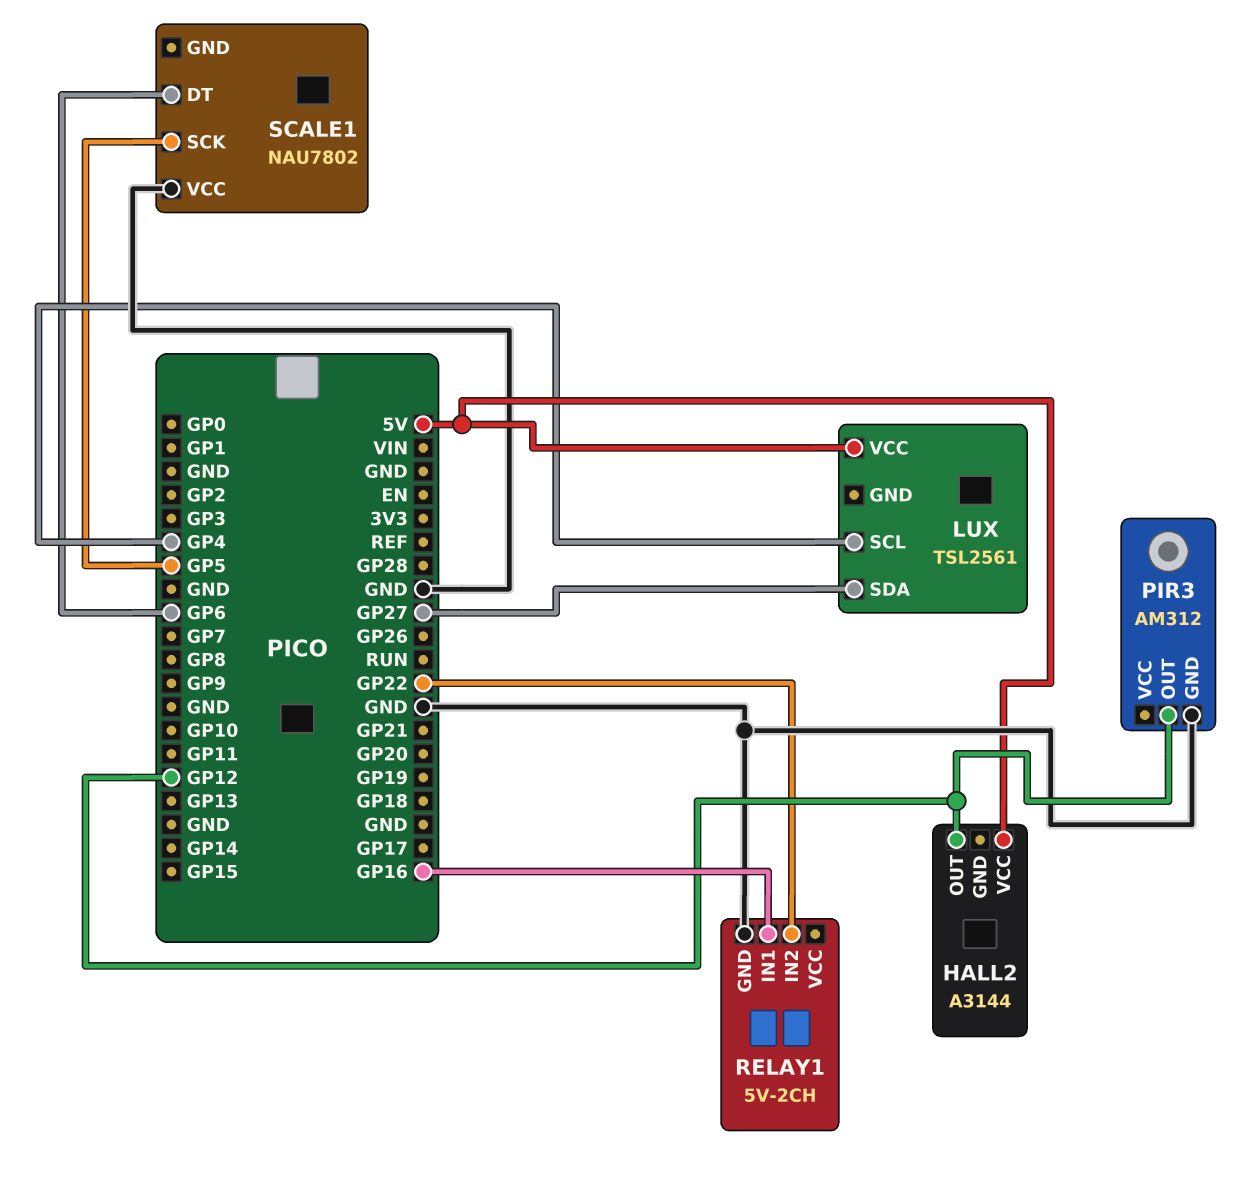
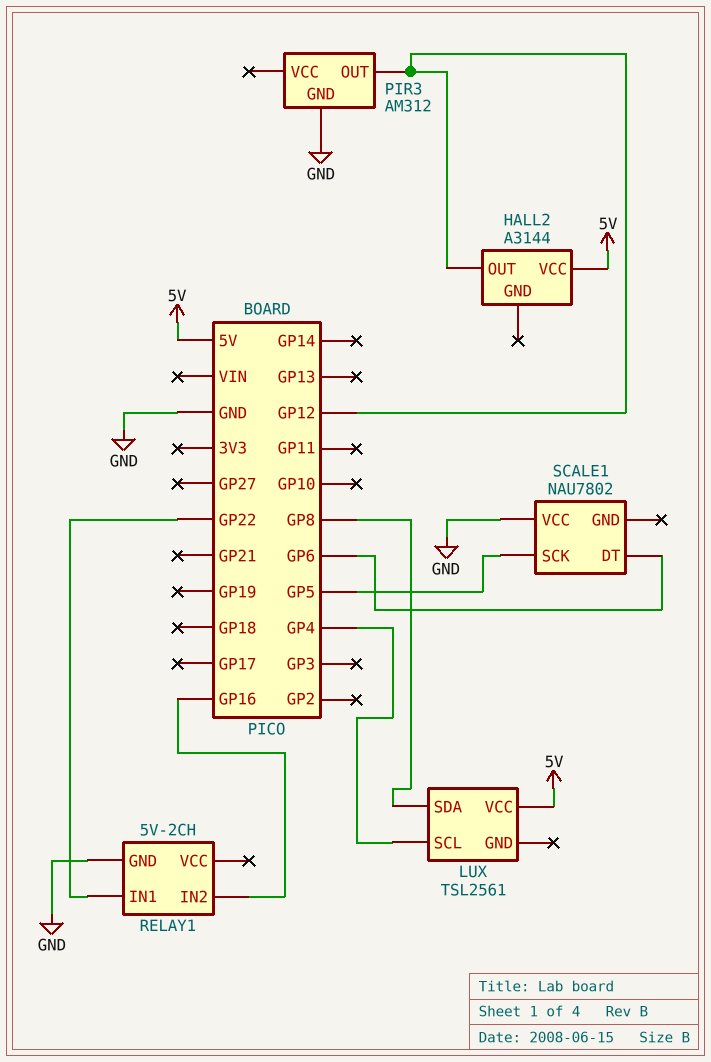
LUX pin SDA: GP27 -> GP8
RELAY1 pin IN1: GP16 -> GP22
RELAY1 pin IN2: GP22 -> GP16

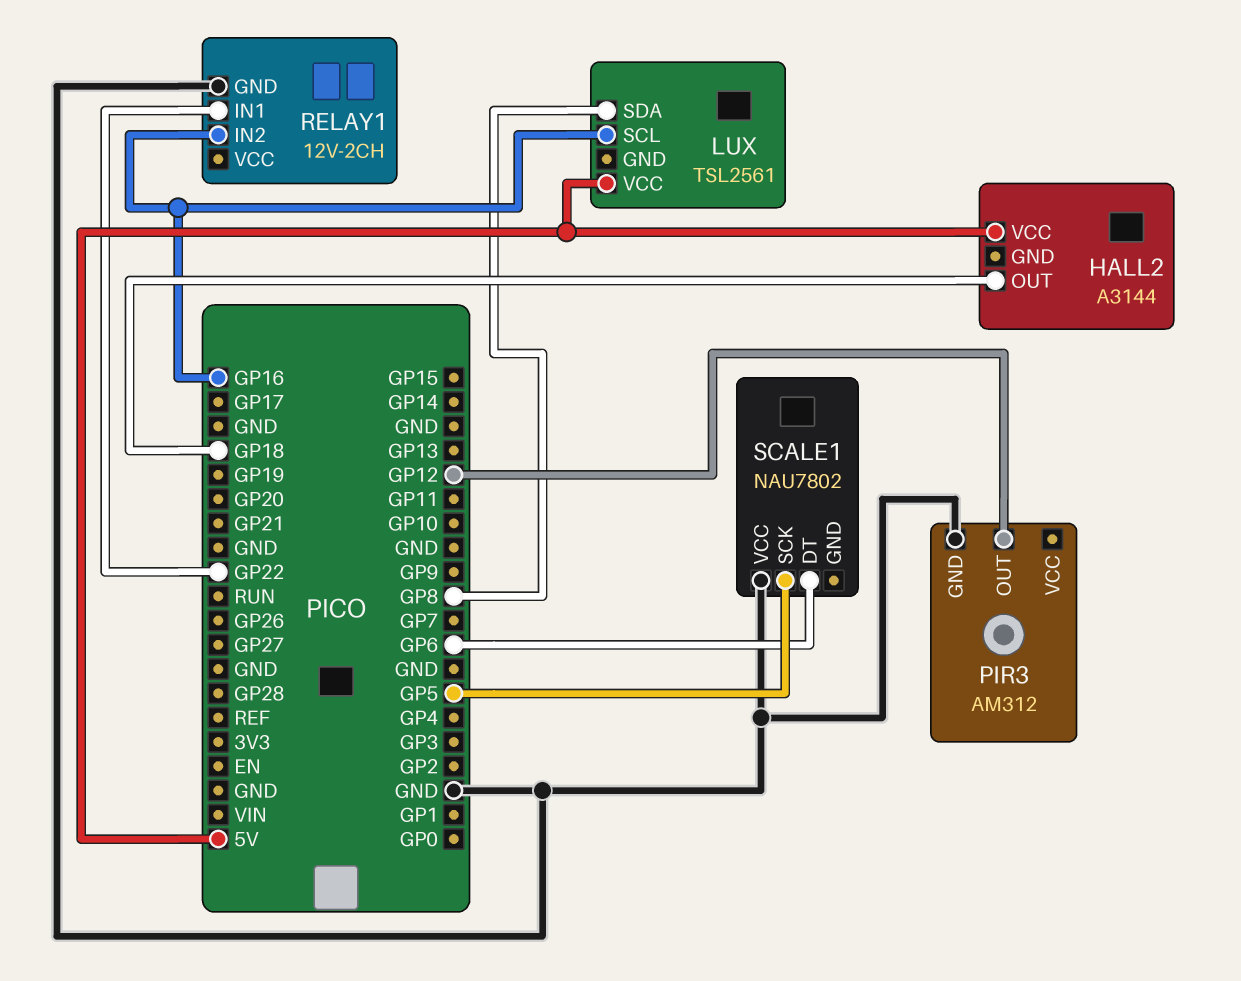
HALL2 pin OUT: GP12 -> GP18
LUX pin SCL: GP4 -> GP16
RELAY1: 5V-2CH -> 12V-2CH

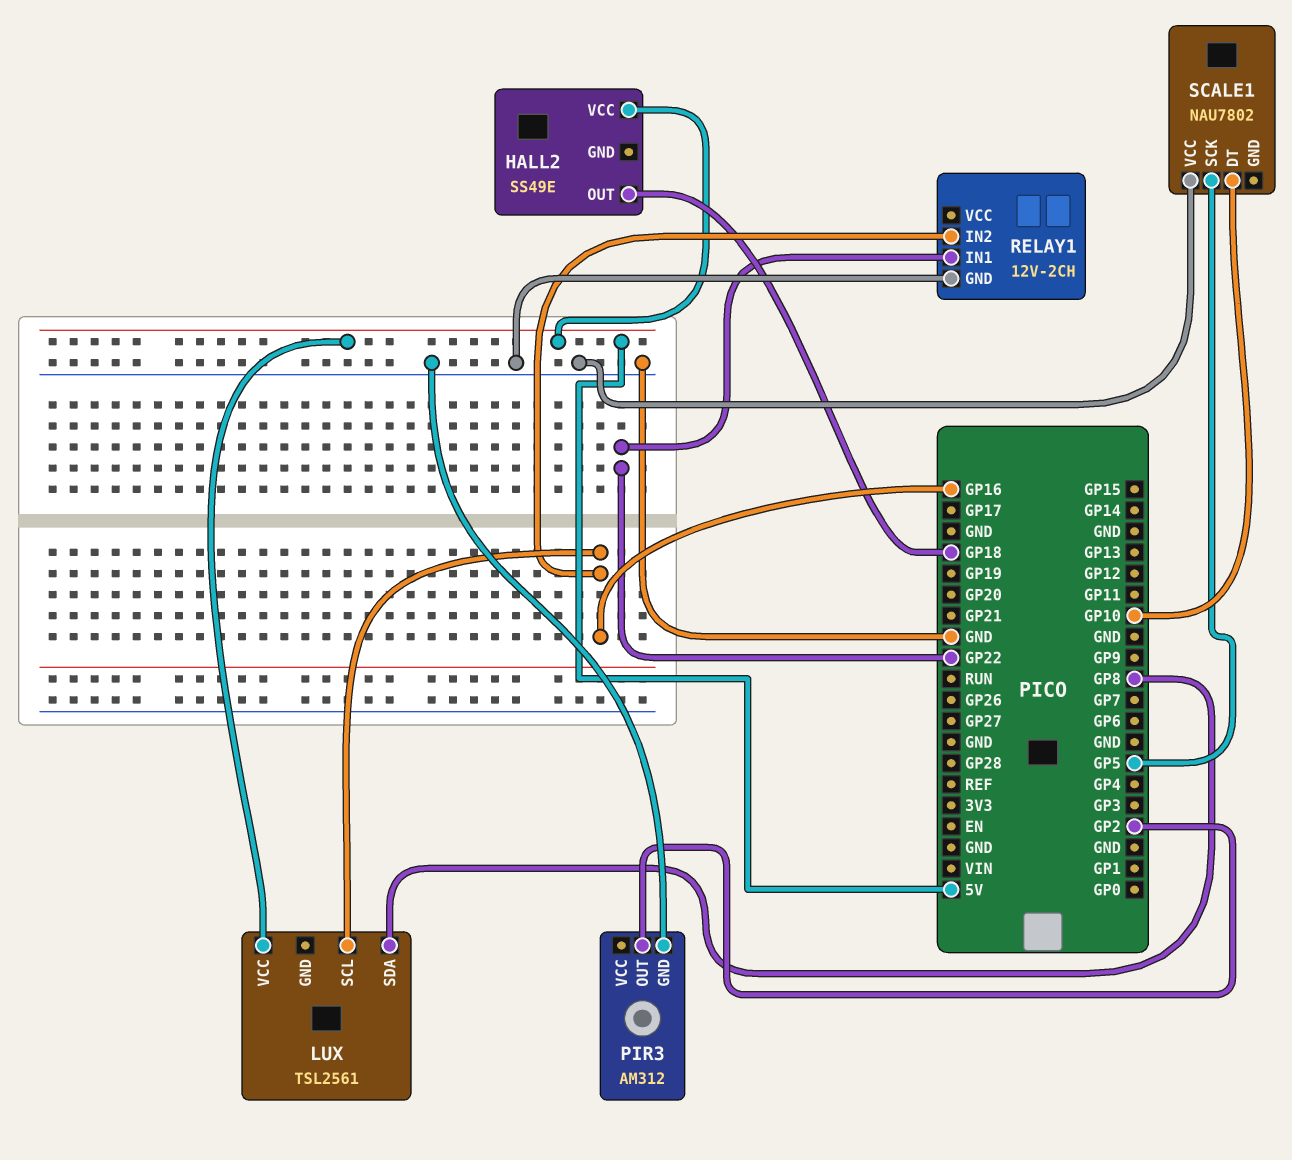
HALL2: A3144 -> SS49E
PIR3 pin OUT: GP12 -> GP2
SCALE1 pin DT: GP6 -> GP10

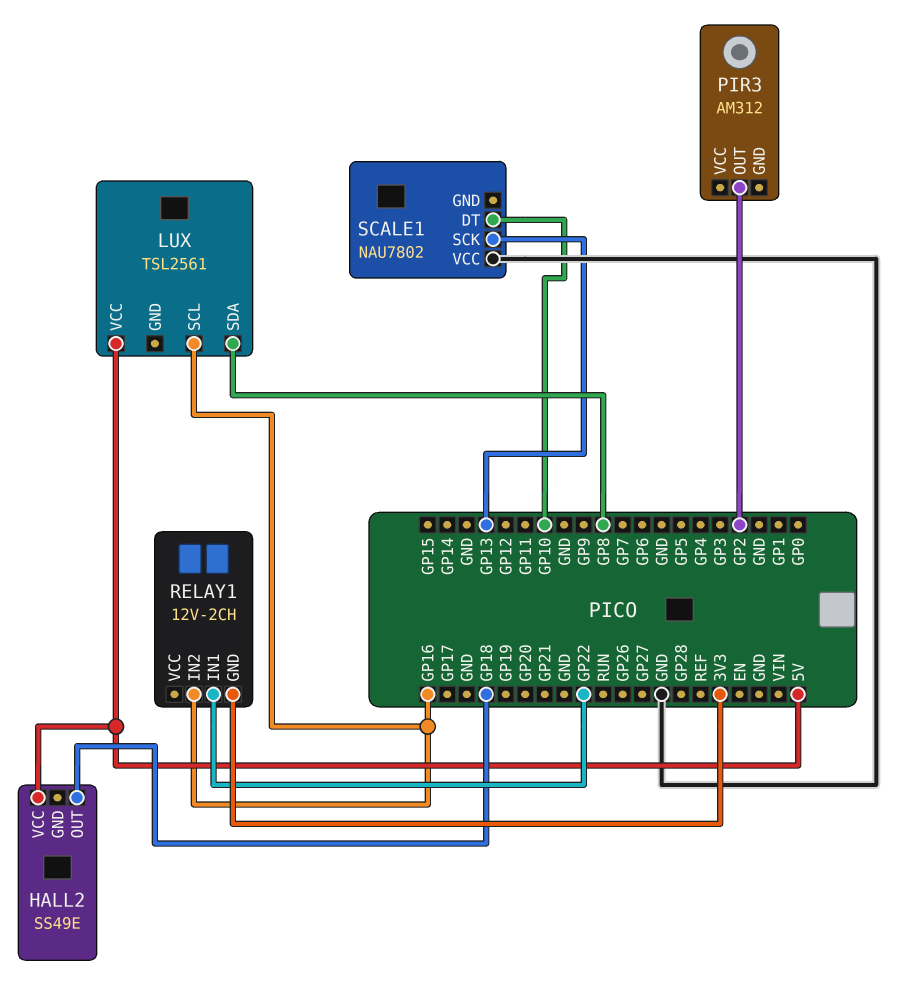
PIR3 pin GND: GND -> none
RELAY1 pin GND: GND -> 3V3
SCALE1 pin SCK: GP5 -> GP13

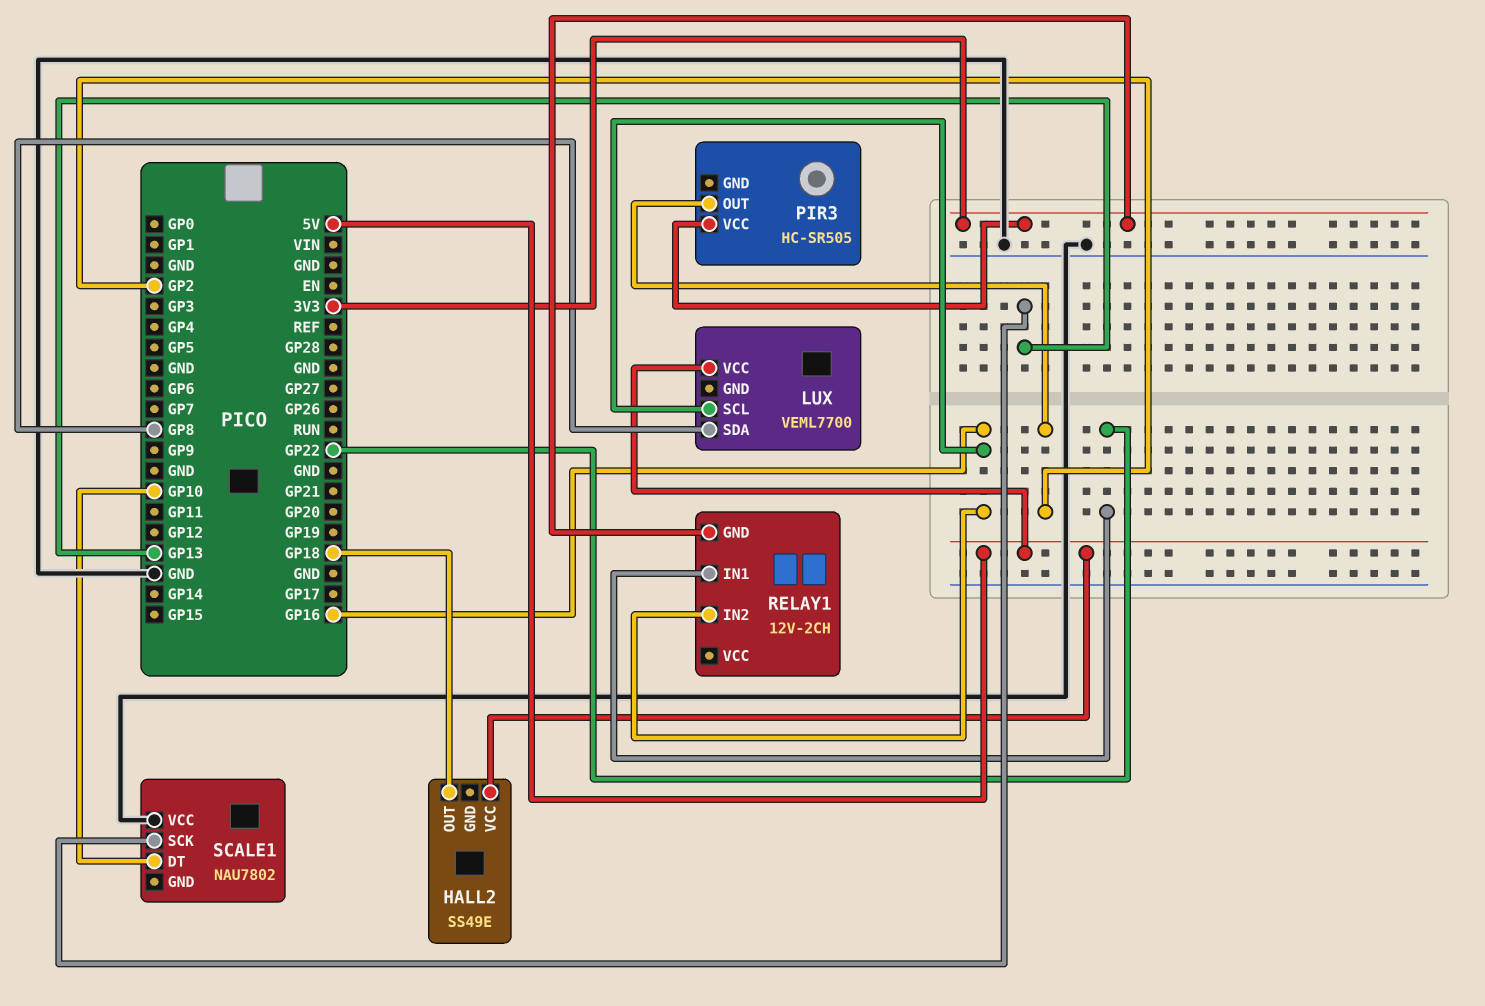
LUX: TSL2561 -> VEML7700
PIR3: AM312 -> HC-SR505
PIR3 pin VCC: none -> 3V3

